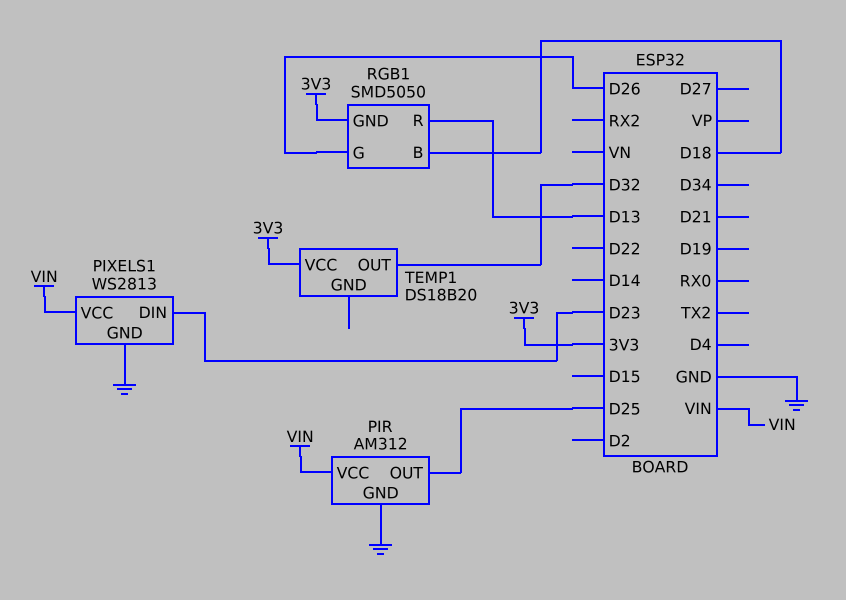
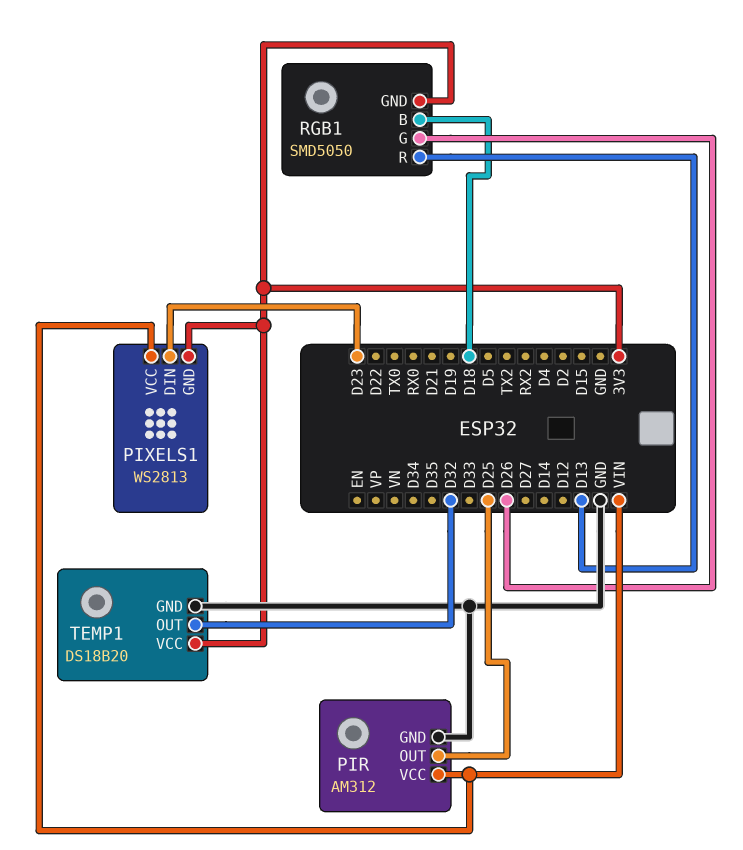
PIXELS1 pin GND: GND -> 3V3
TEMP1 pin GND: none -> GND

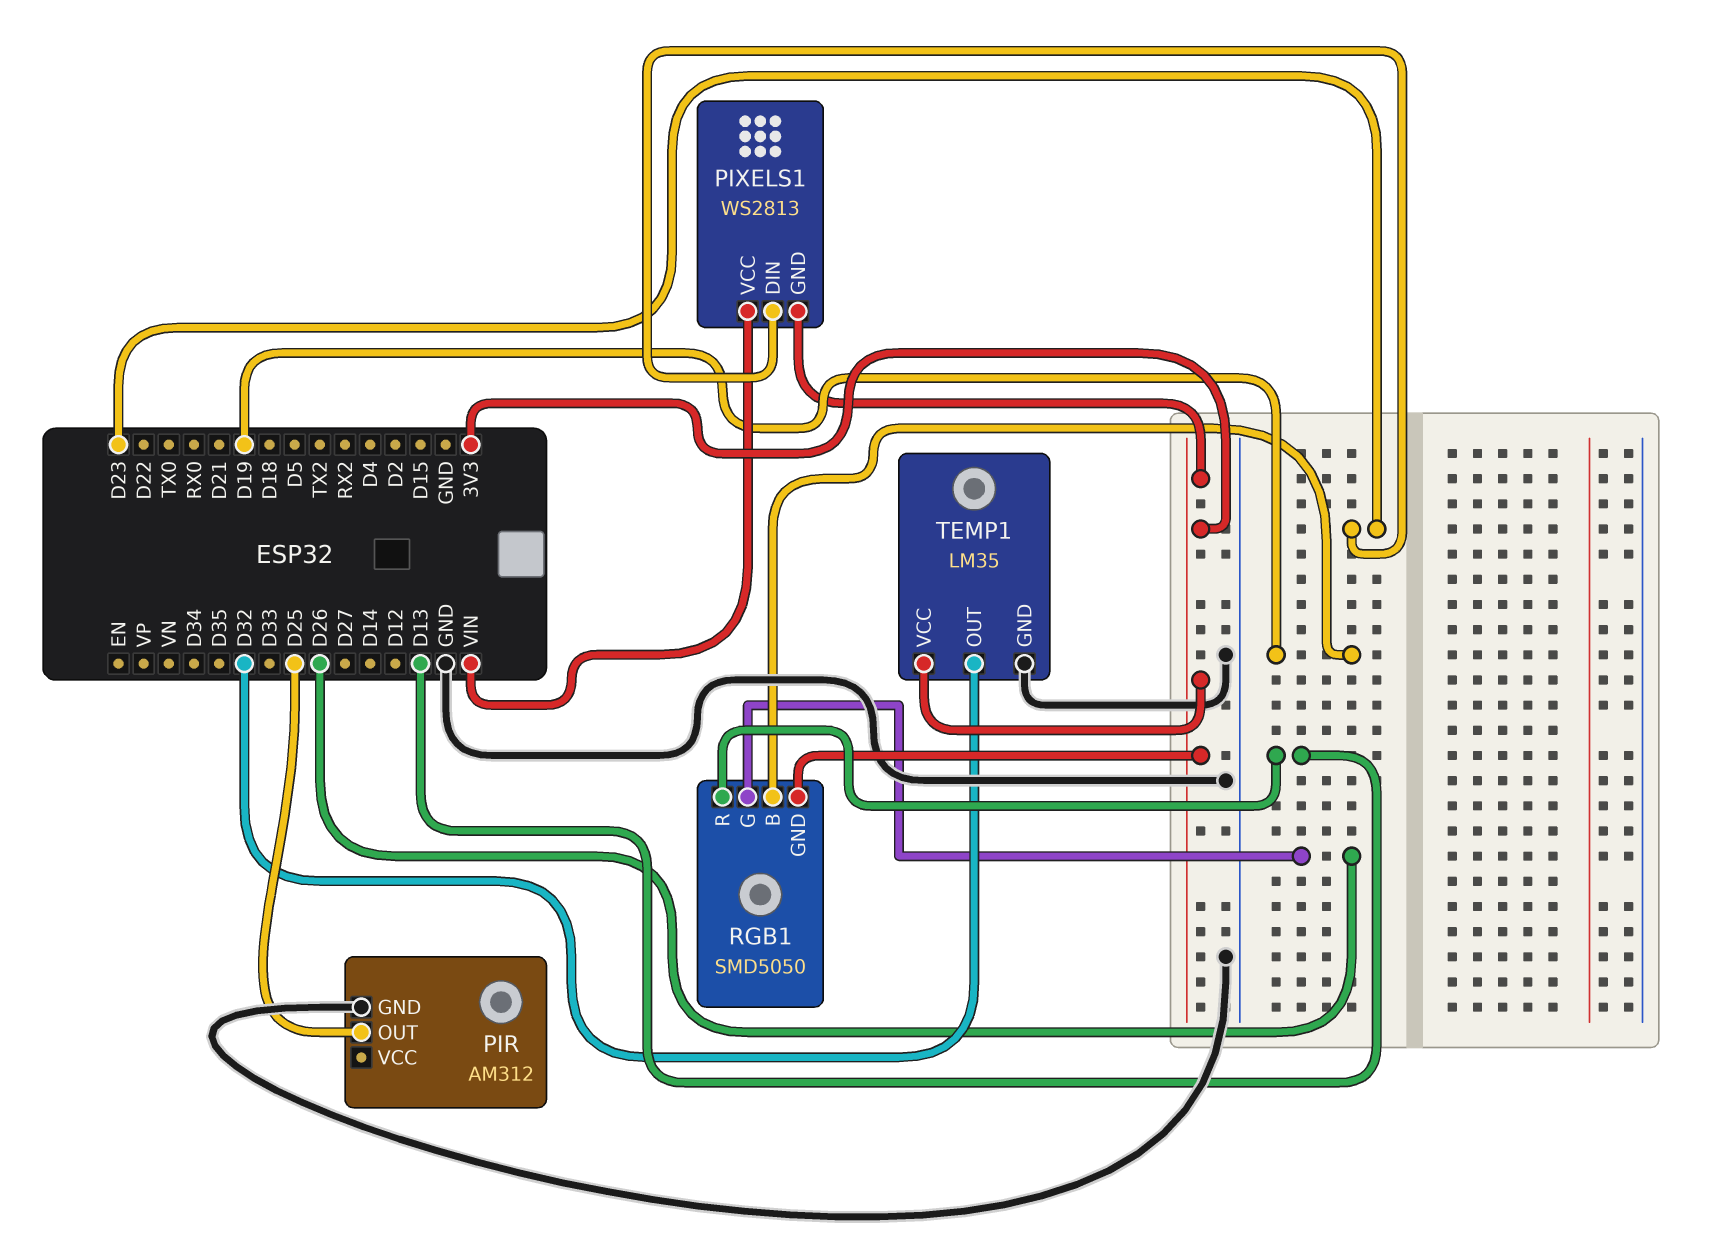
PIR pin VCC: VIN -> none
RGB1 pin B: D18 -> D19
TEMP1: DS18B20 -> LM35

